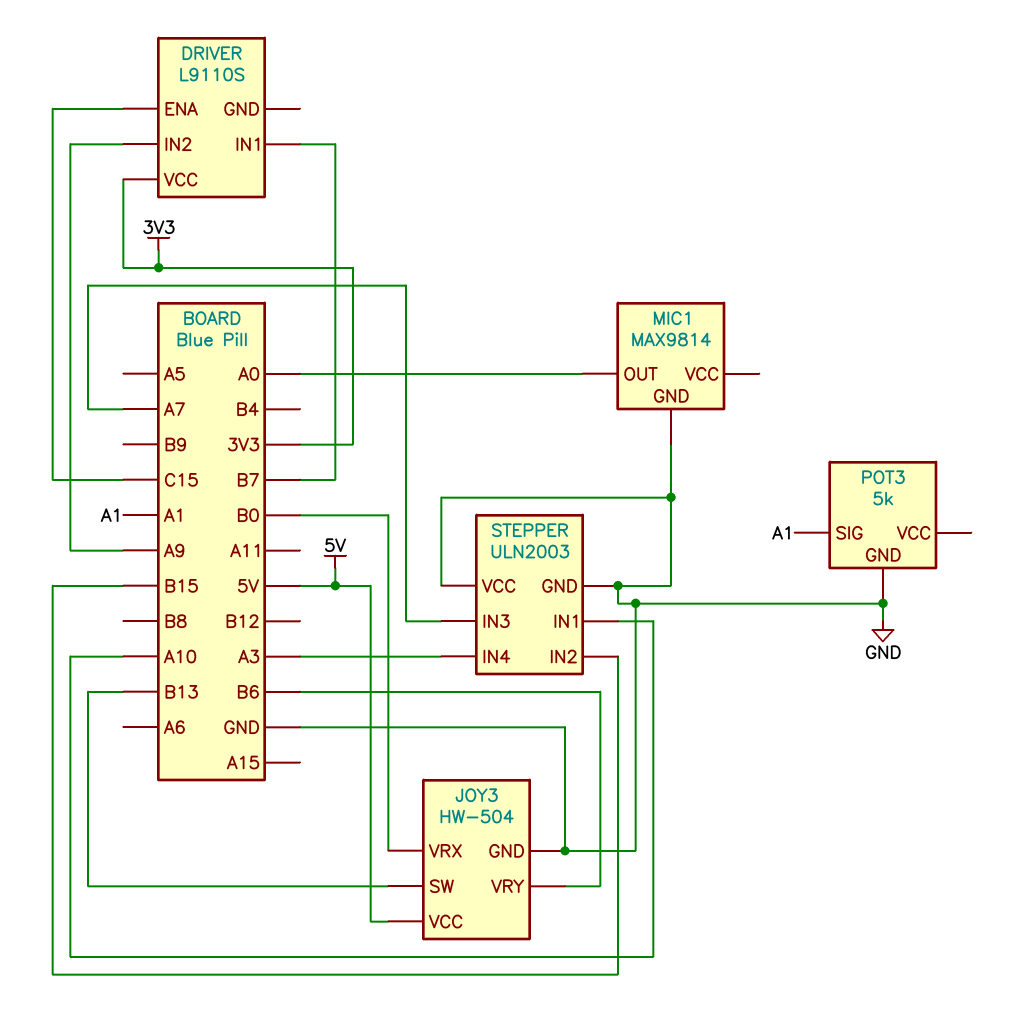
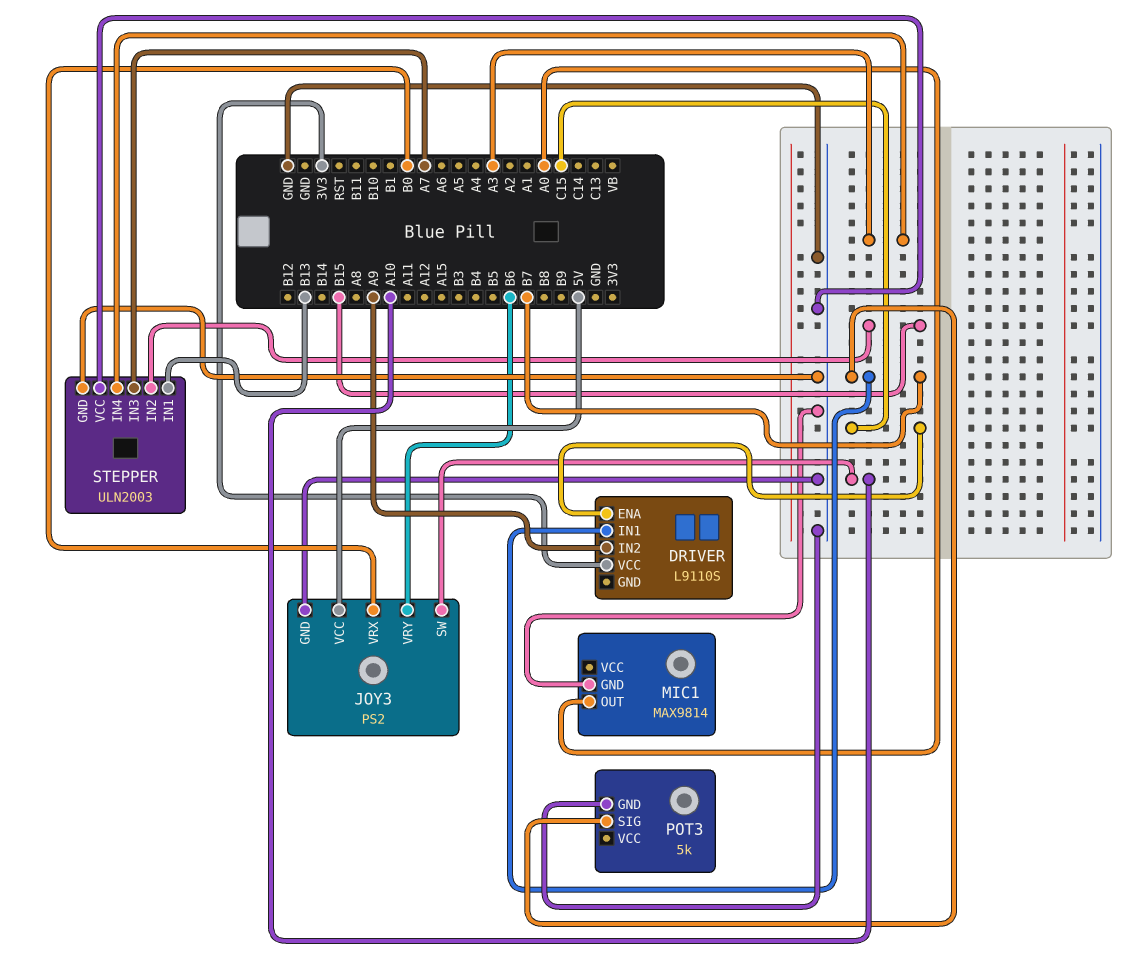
JOY3: HW-504 -> PS2
JOY3 pin SW: B13 -> A10
POT3 pin SIG: A1 -> B7
STEPPER pin IN1: A10 -> B13

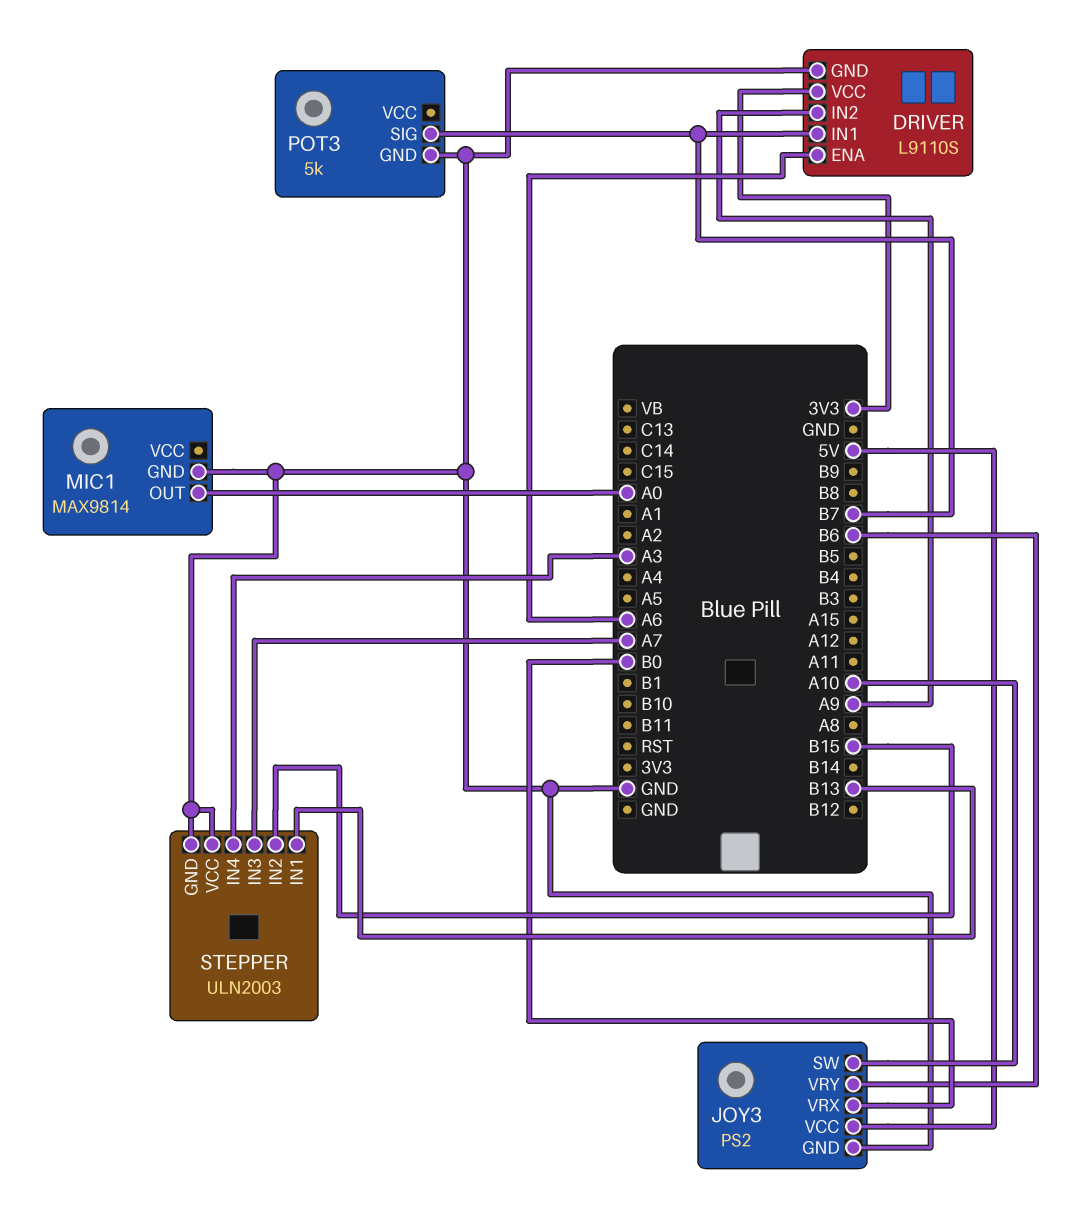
DRIVER pin ENA: C15 -> A6
DRIVER pin GND: none -> GND

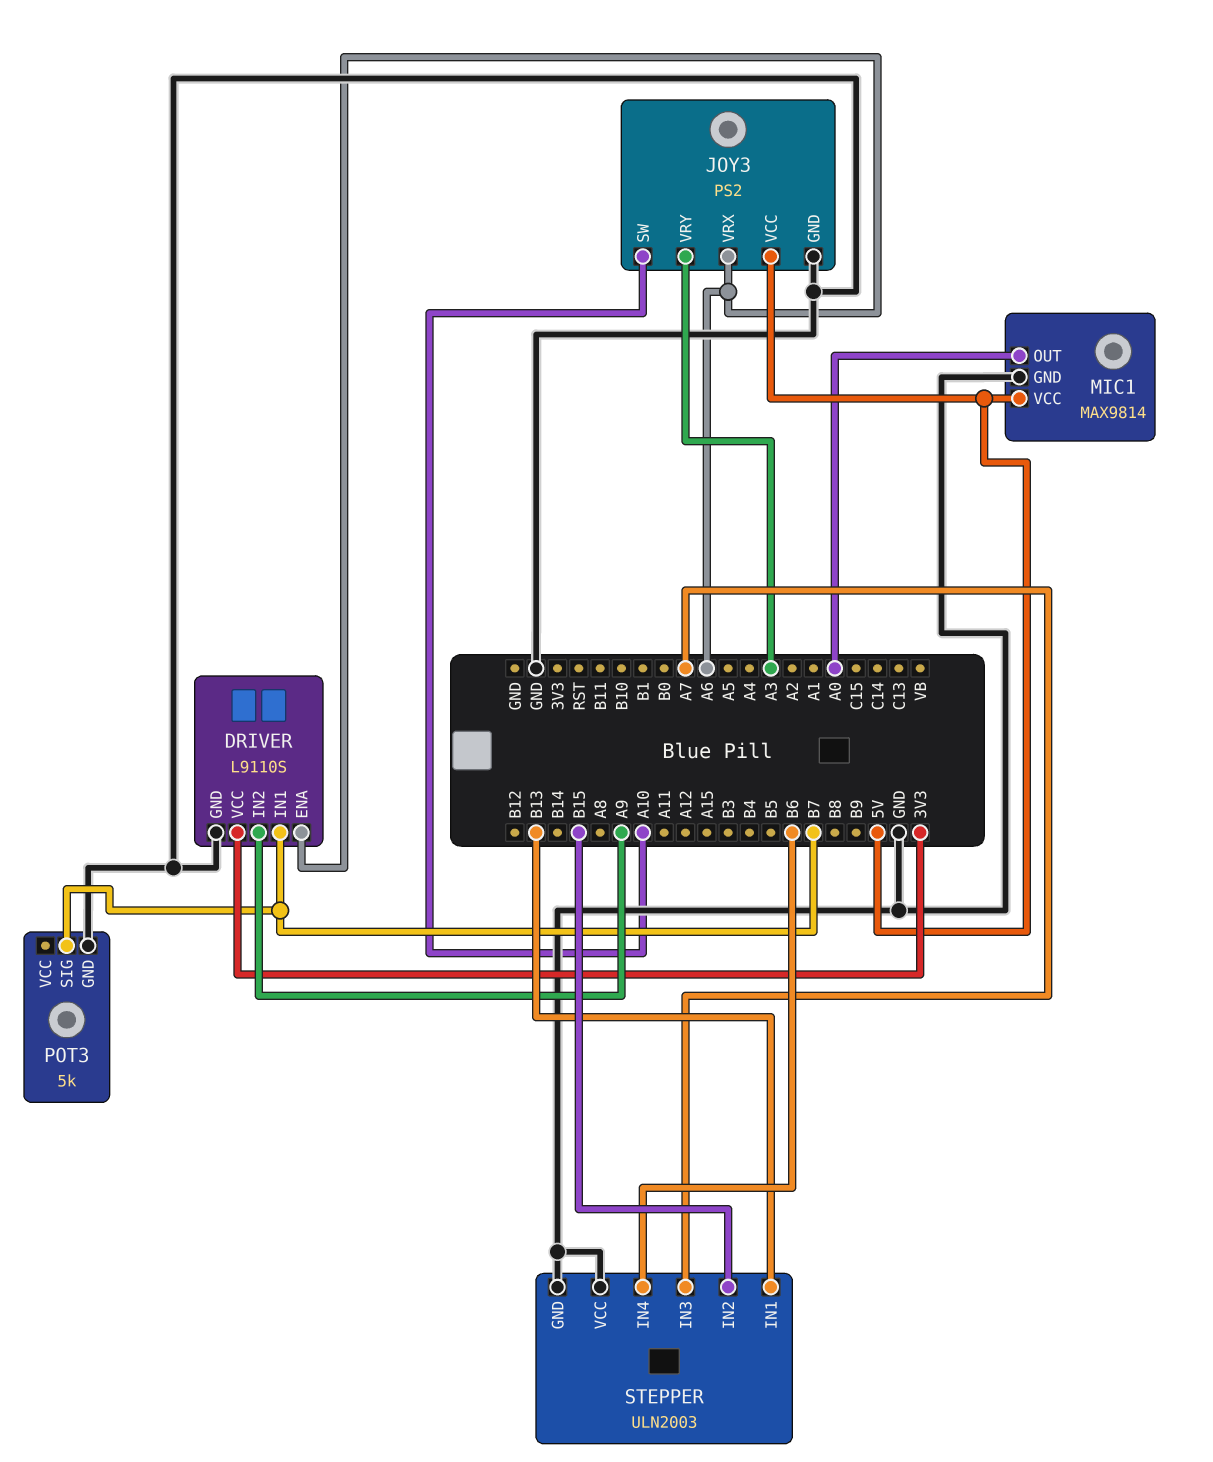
JOY3 pin VRX: B0 -> A6
JOY3 pin VRY: B6 -> A3
MIC1 pin VCC: none -> 5V
STEPPER pin IN4: A3 -> B6

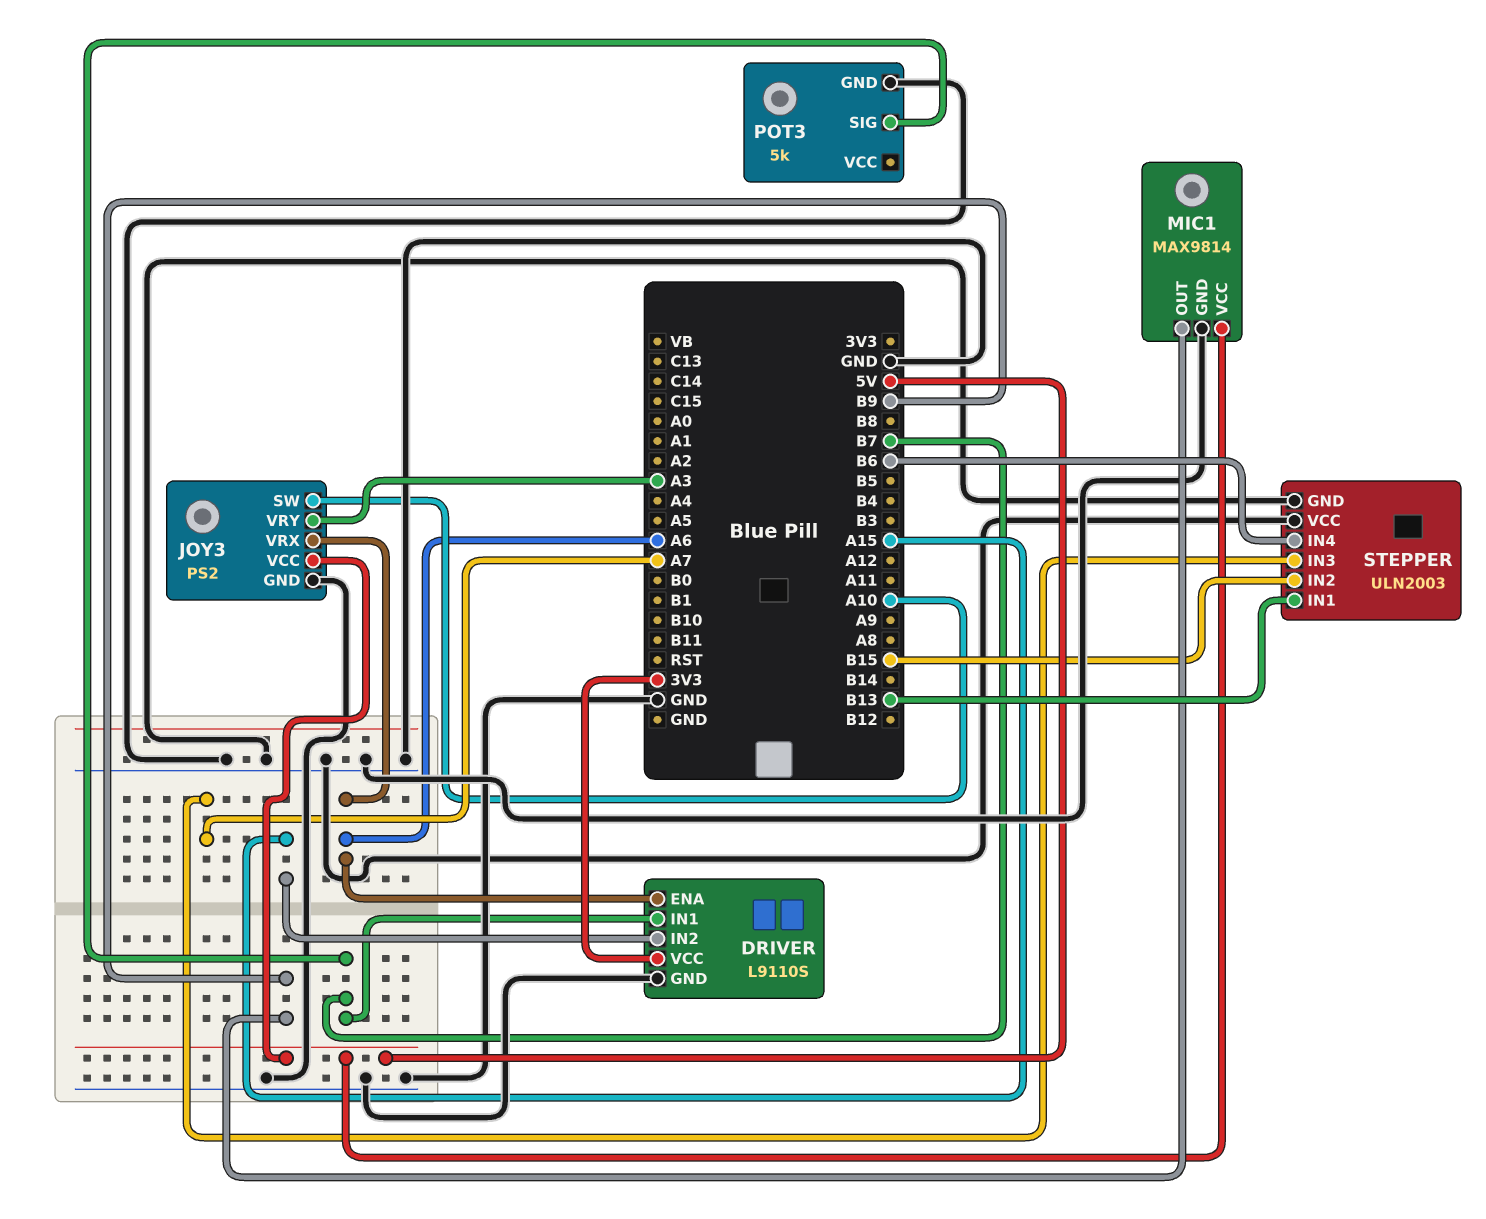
DRIVER pin IN2: A9 -> A15
MIC1 pin OUT: A0 -> B9

